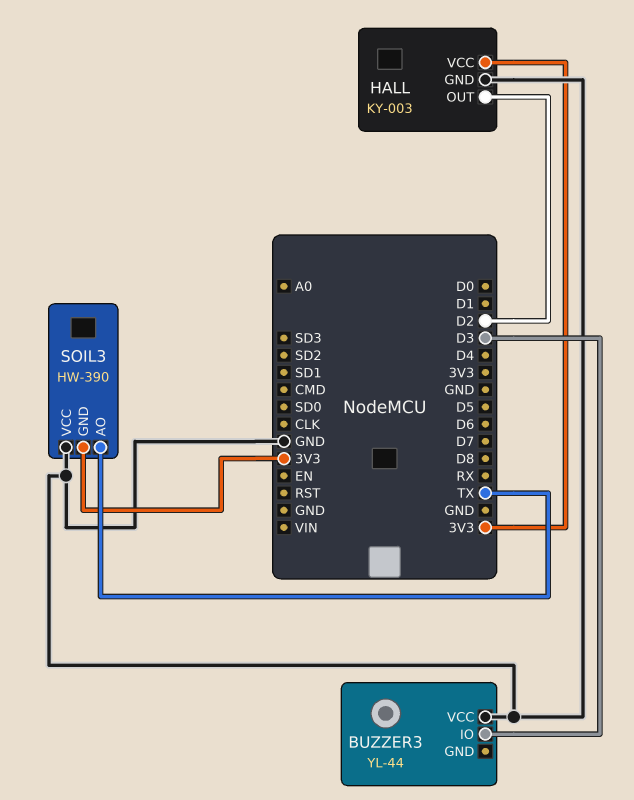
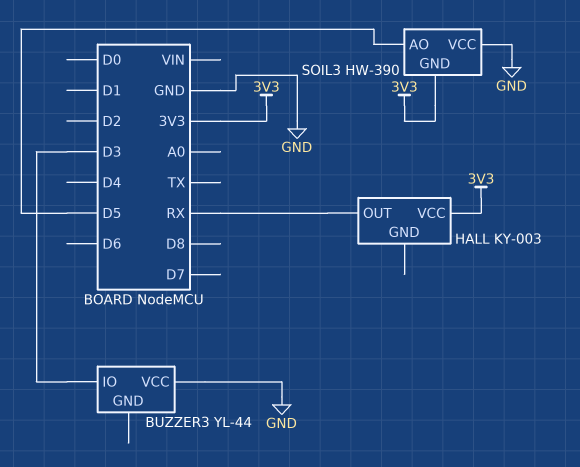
HALL pin GND: GND -> none
HALL pin OUT: D2 -> RX
SOIL3 pin AO: TX -> D5

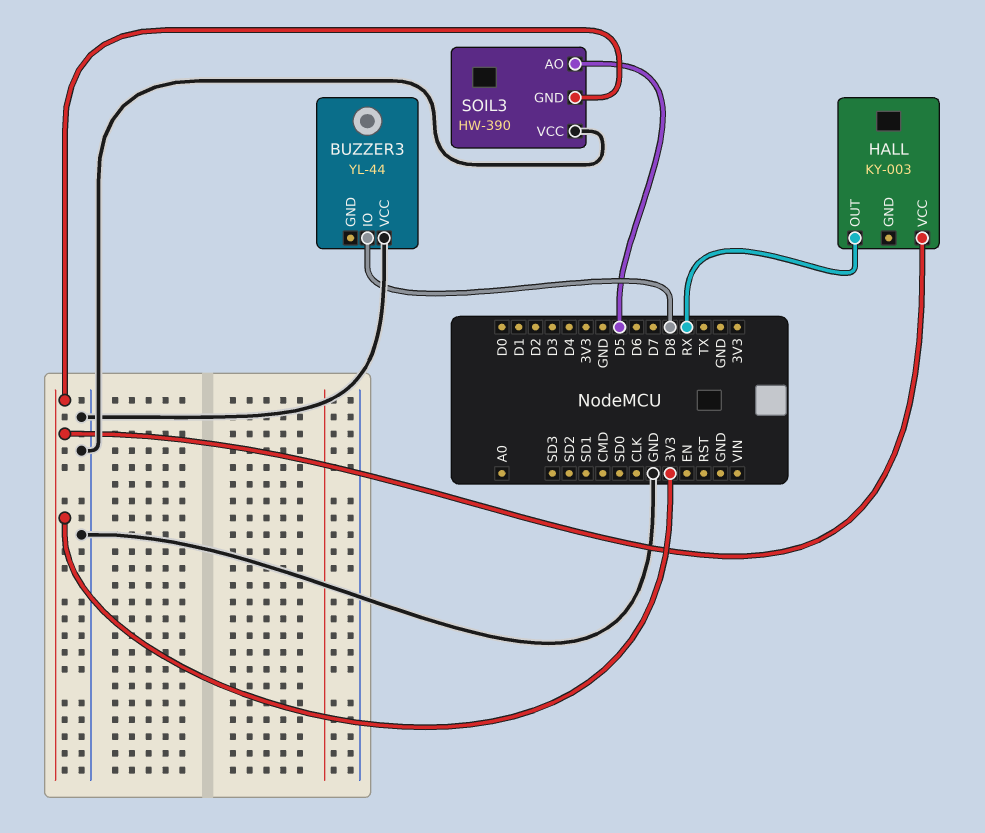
BUZZER3 pin IO: D3 -> D8

